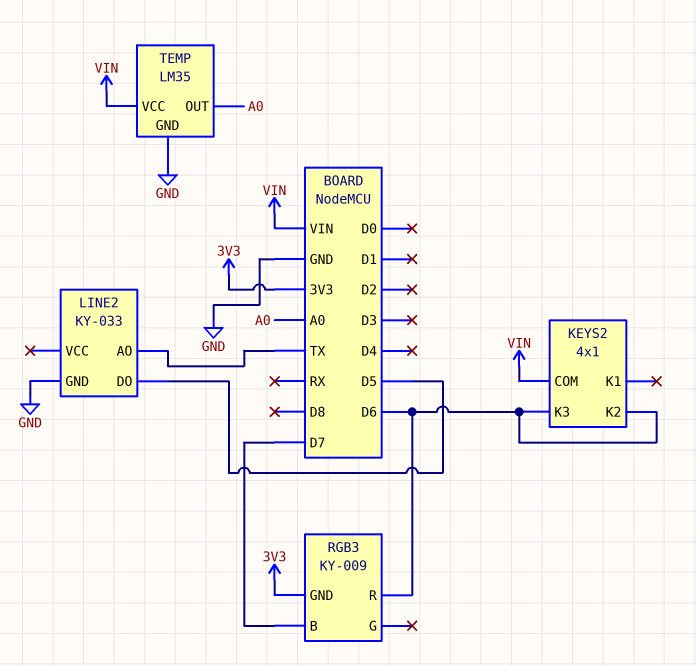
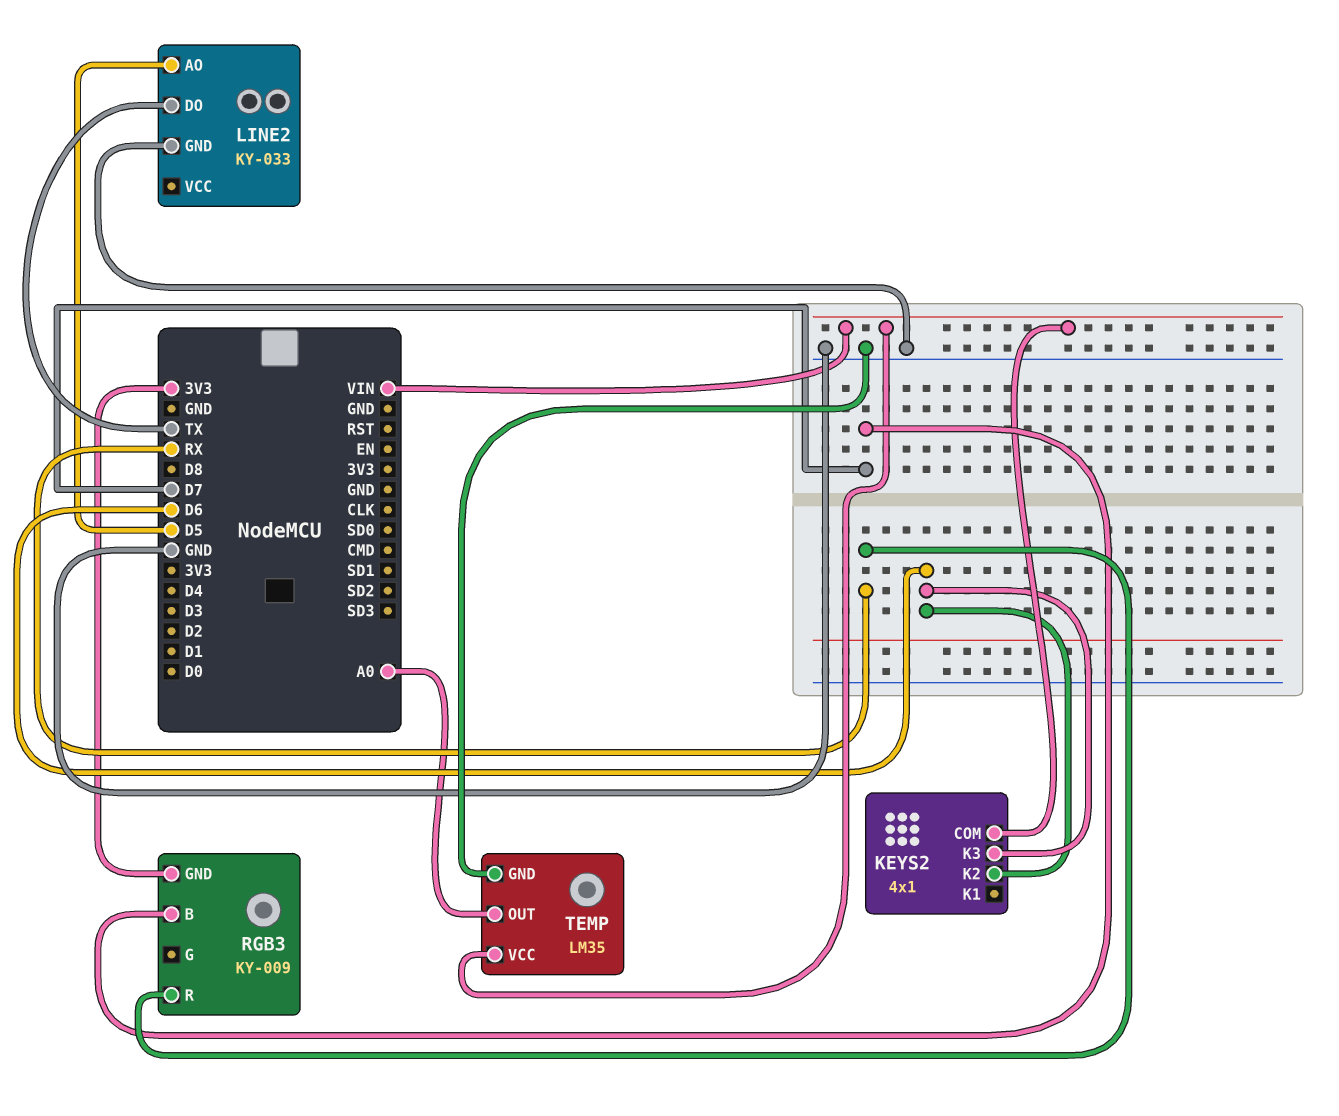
LINE2 pin AO: TX -> D5
LINE2 pin DO: D5 -> TX
RGB3 pin R: D6 -> RX

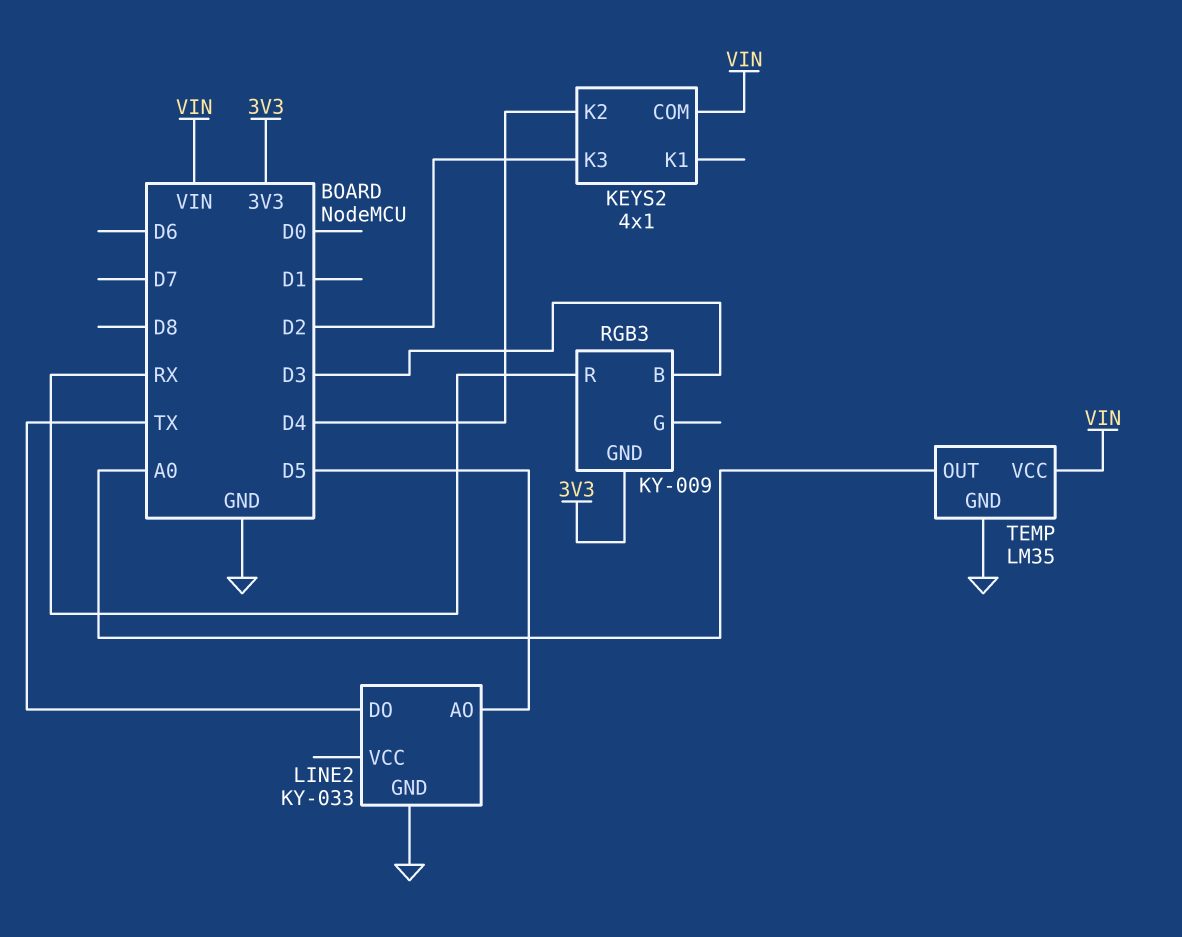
KEYS2 pin K2: D6 -> D4
KEYS2 pin K3: D6 -> D2
RGB3 pin B: D7 -> D3

